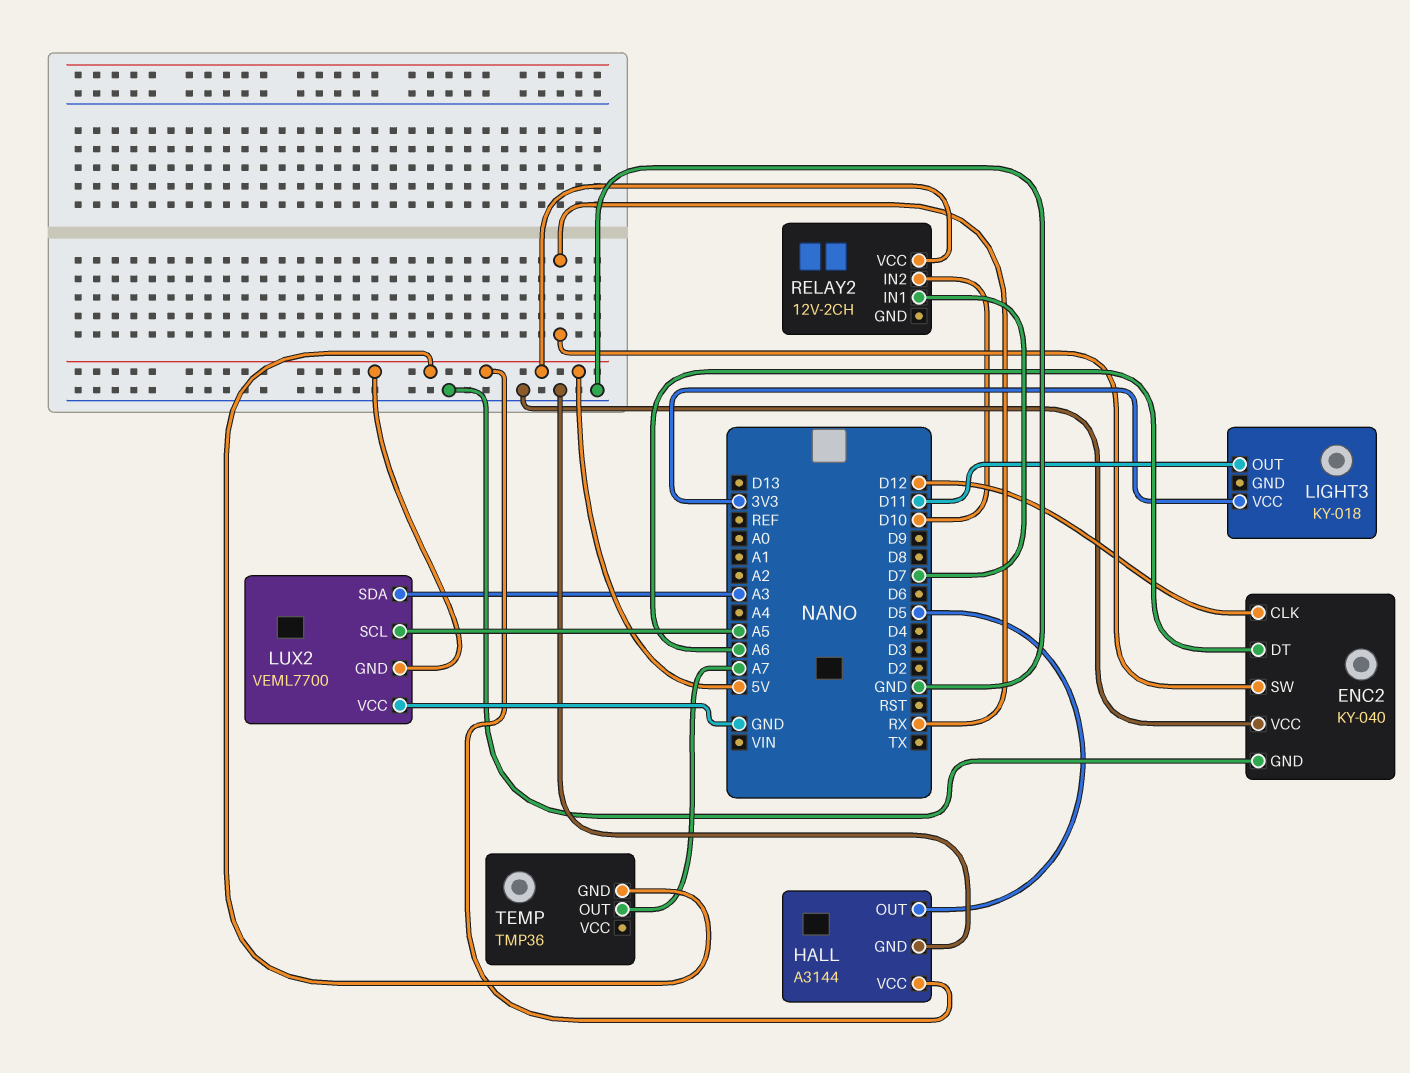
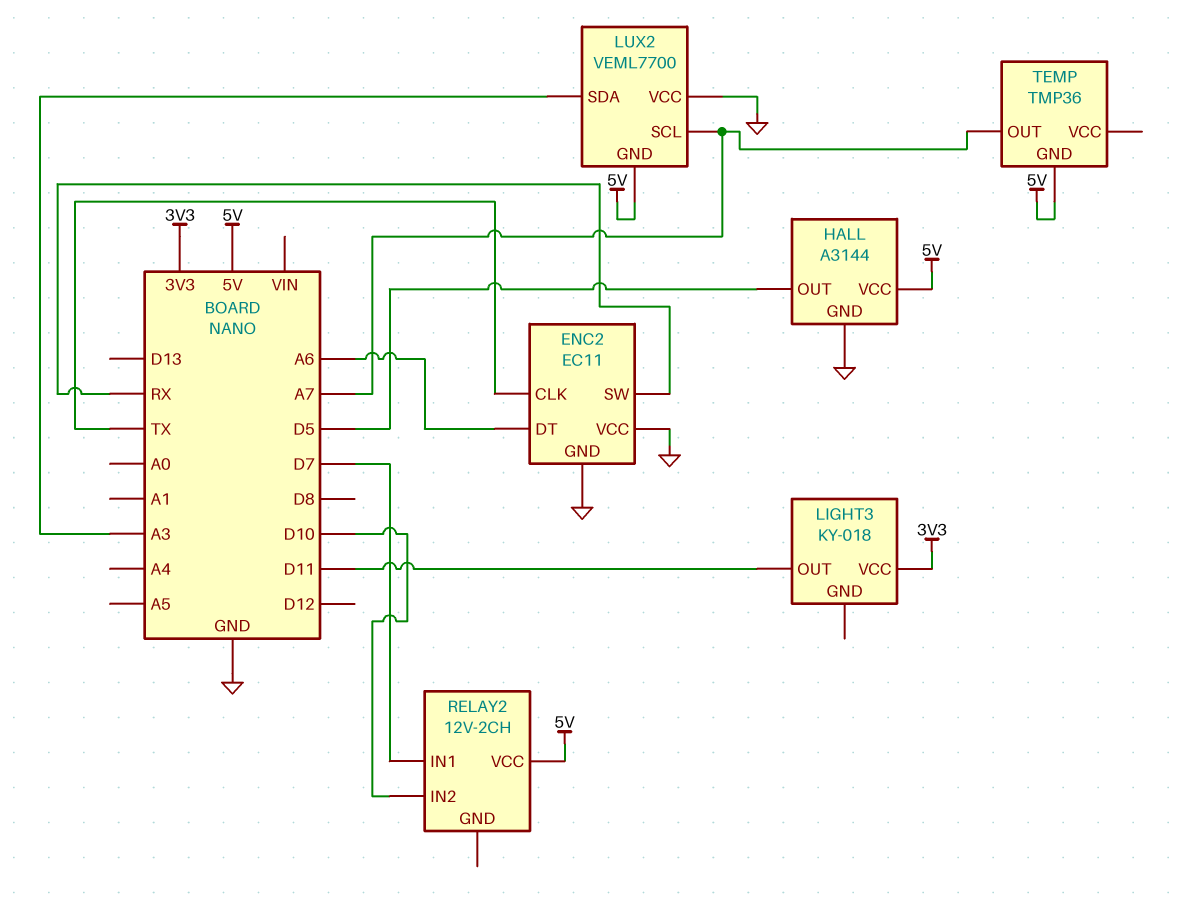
ENC2: KY-040 -> EC11
ENC2 pin CLK: D12 -> TX
LUX2 pin SCL: A5 -> A7

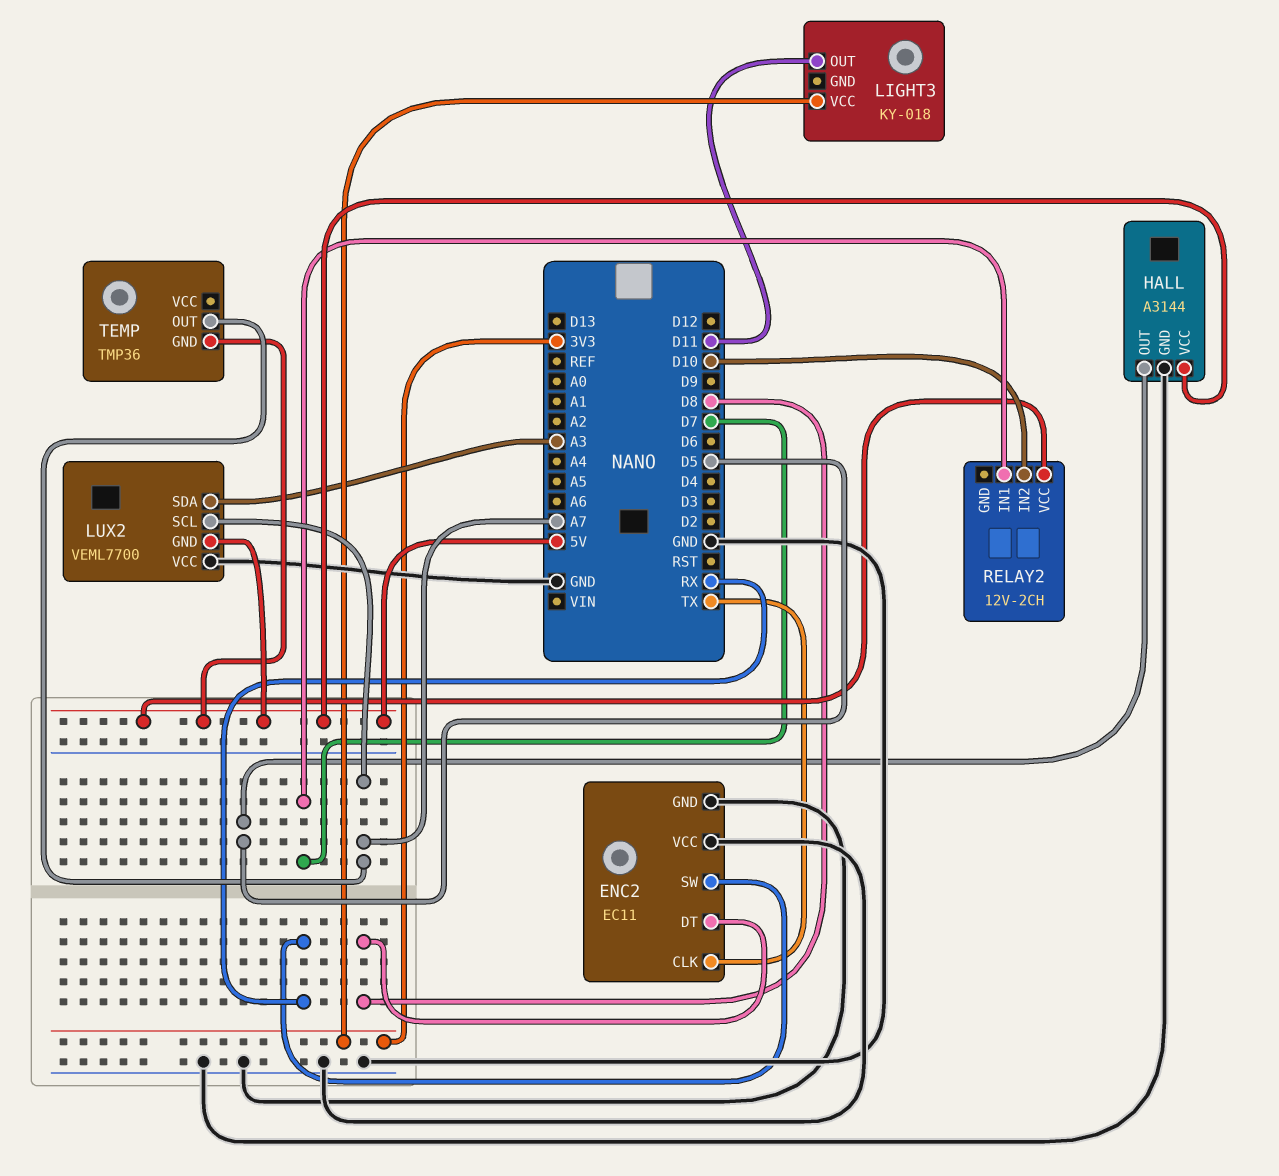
ENC2 pin DT: A6 -> D8

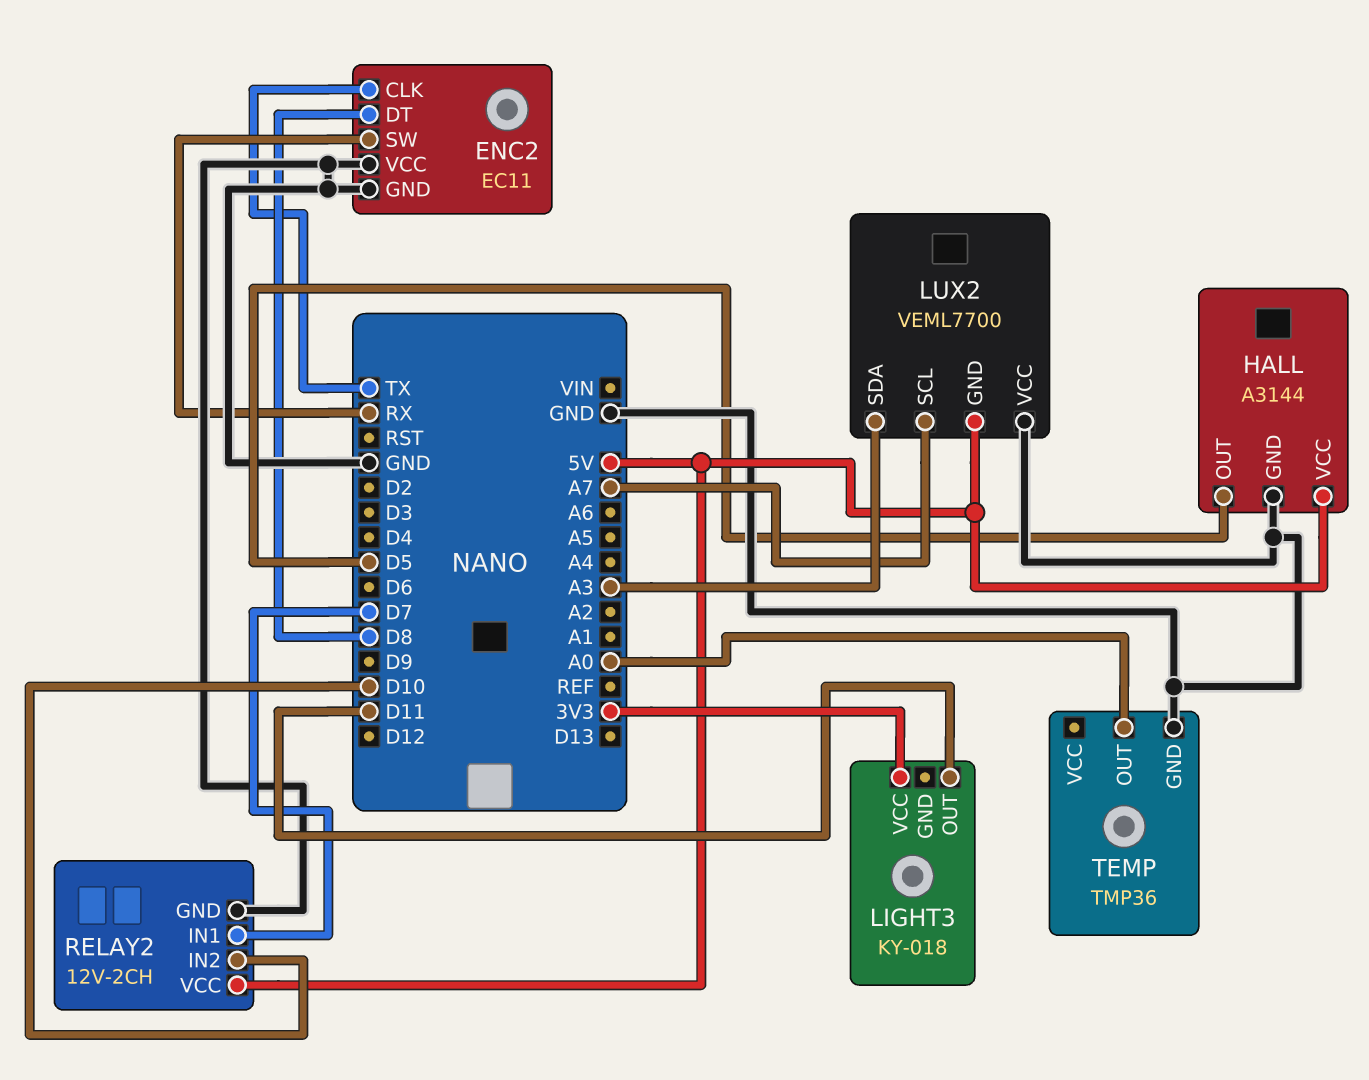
RELAY2 pin GND: none -> GND
TEMP pin GND: 5V -> GND
TEMP pin OUT: A7 -> A0

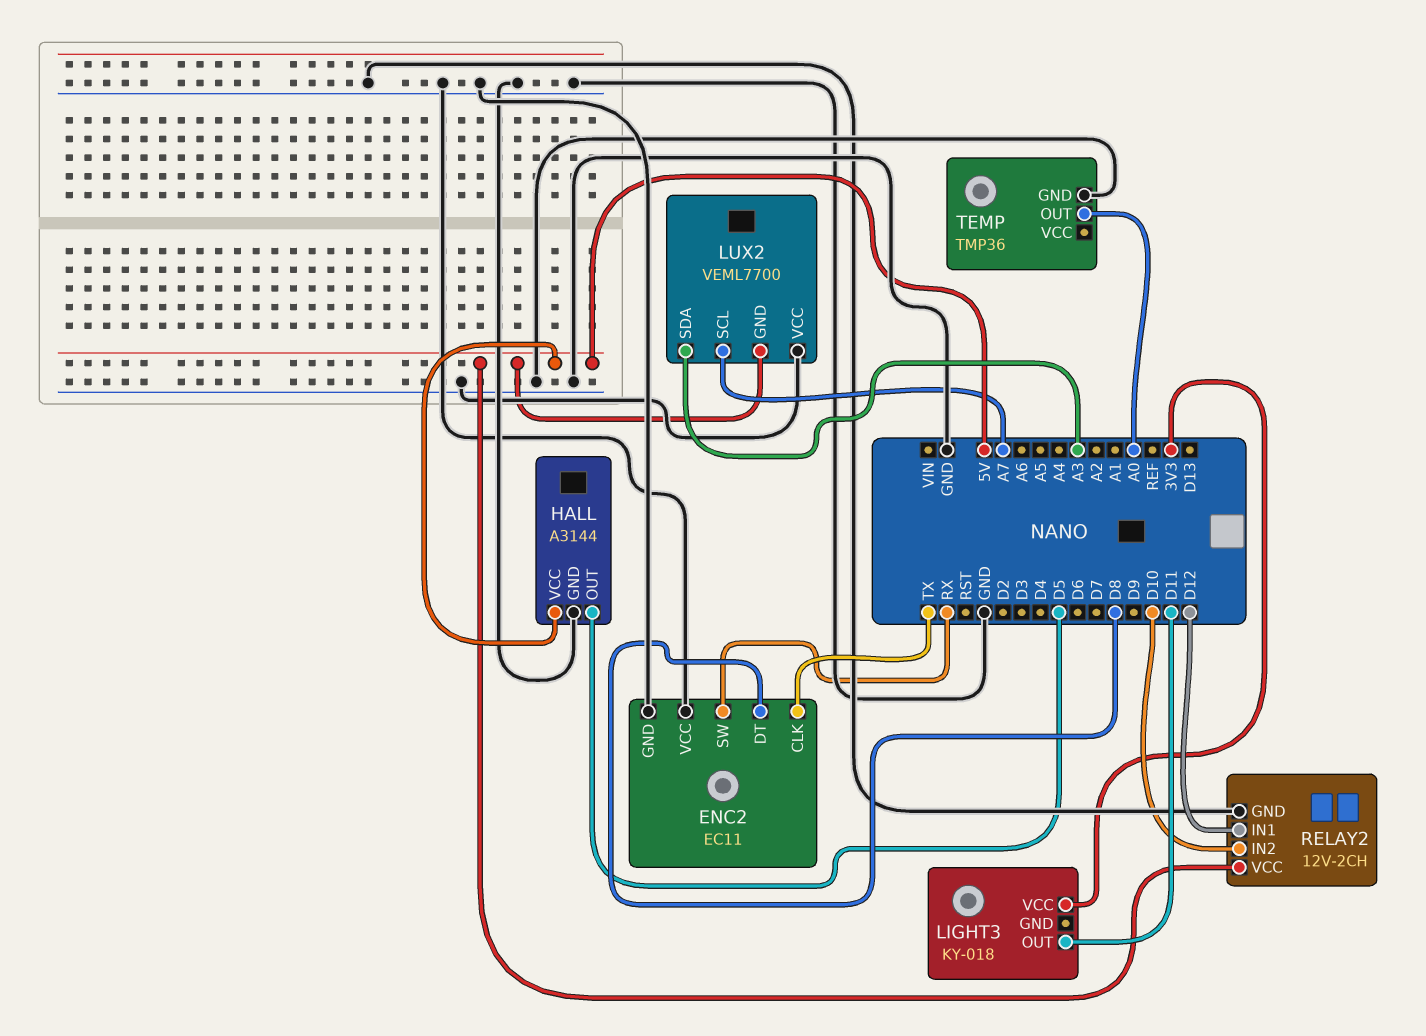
RELAY2 pin IN1: D7 -> D12

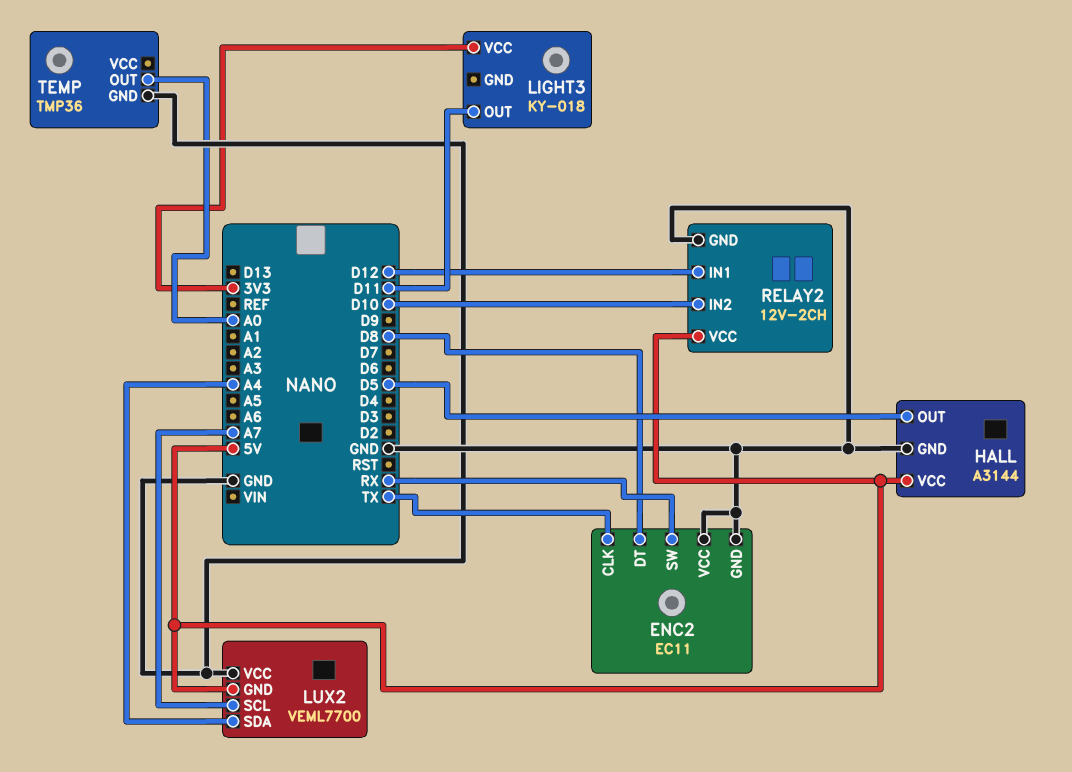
LUX2 pin SDA: A3 -> A4

